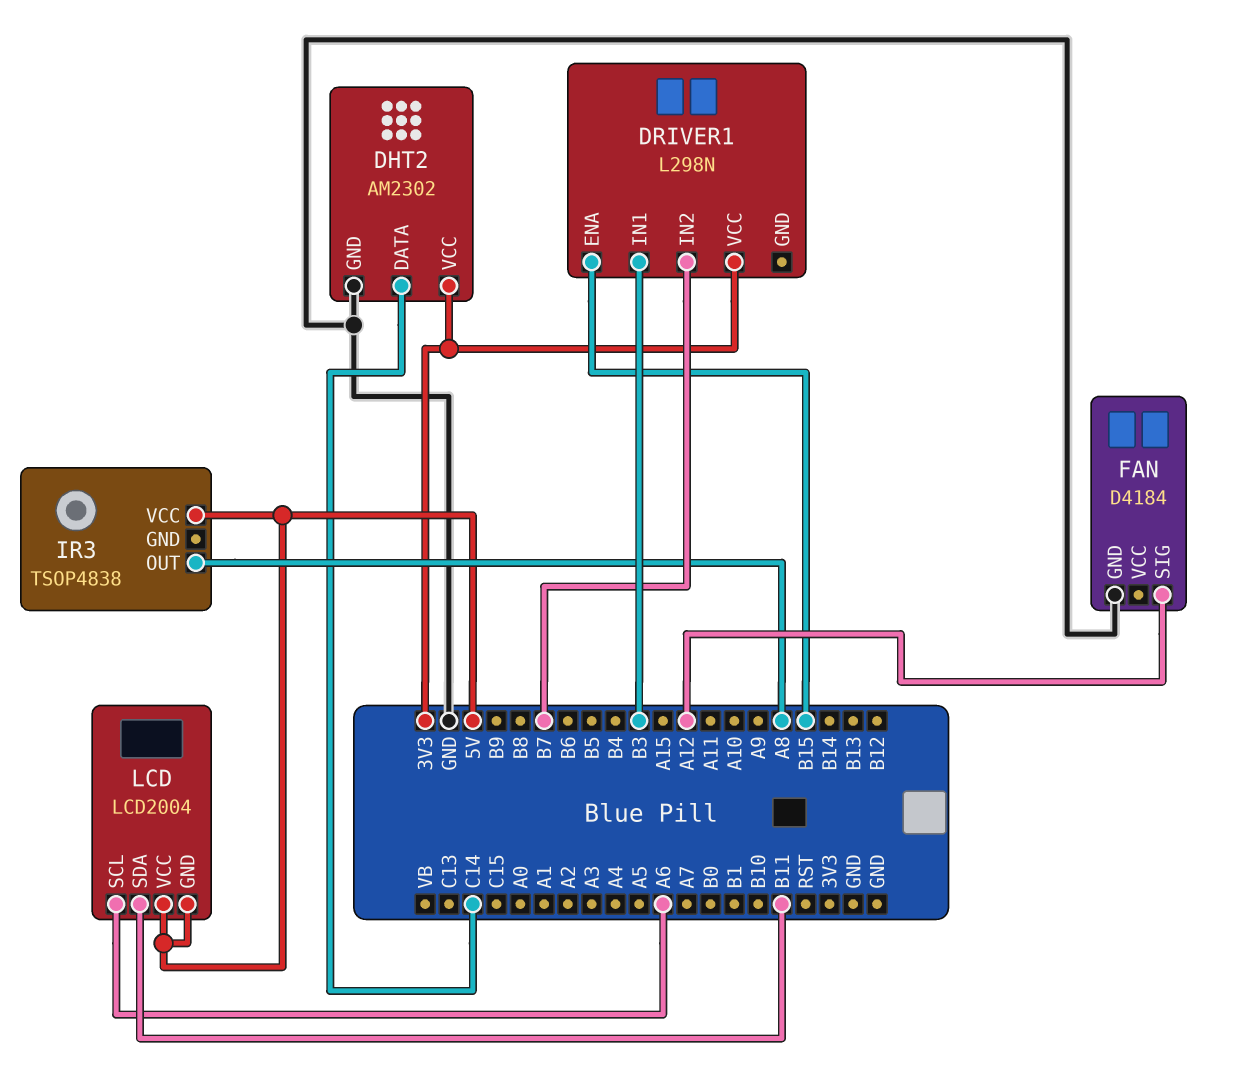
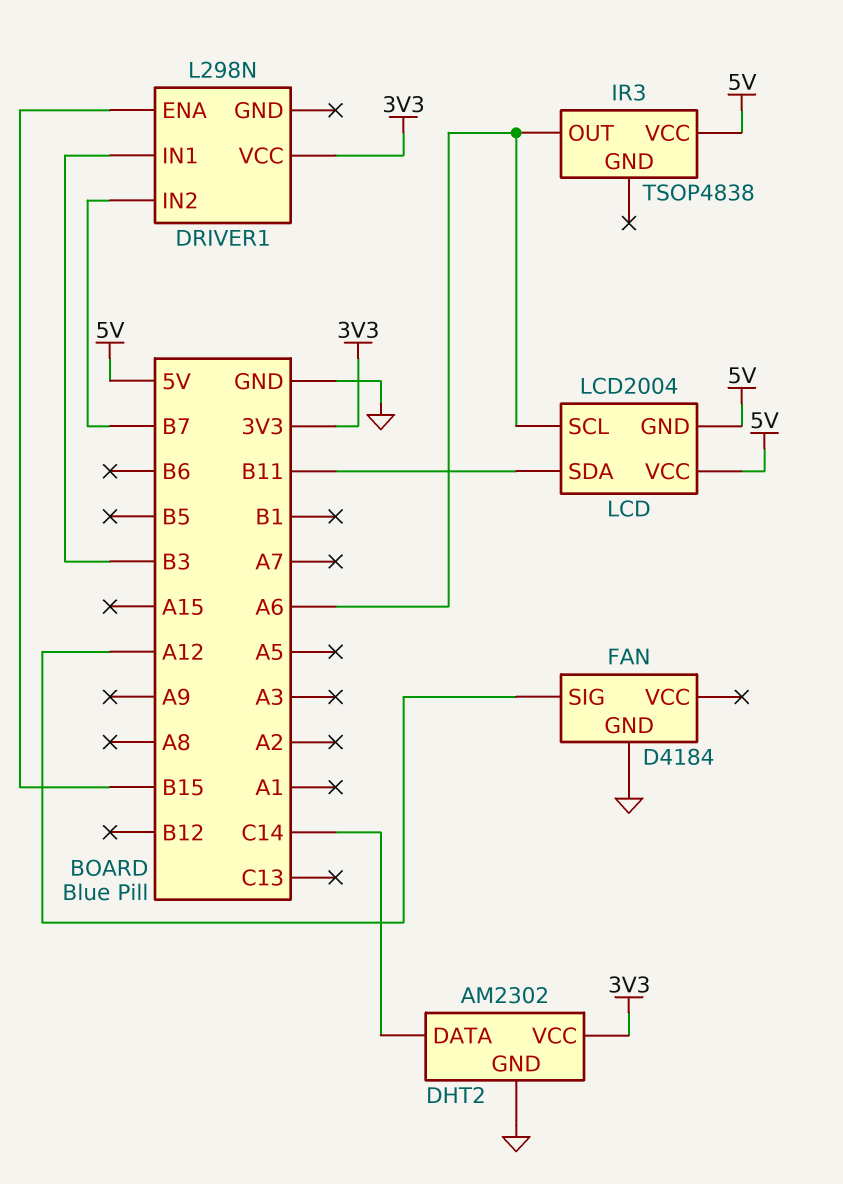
IR3 pin OUT: A8 -> A6

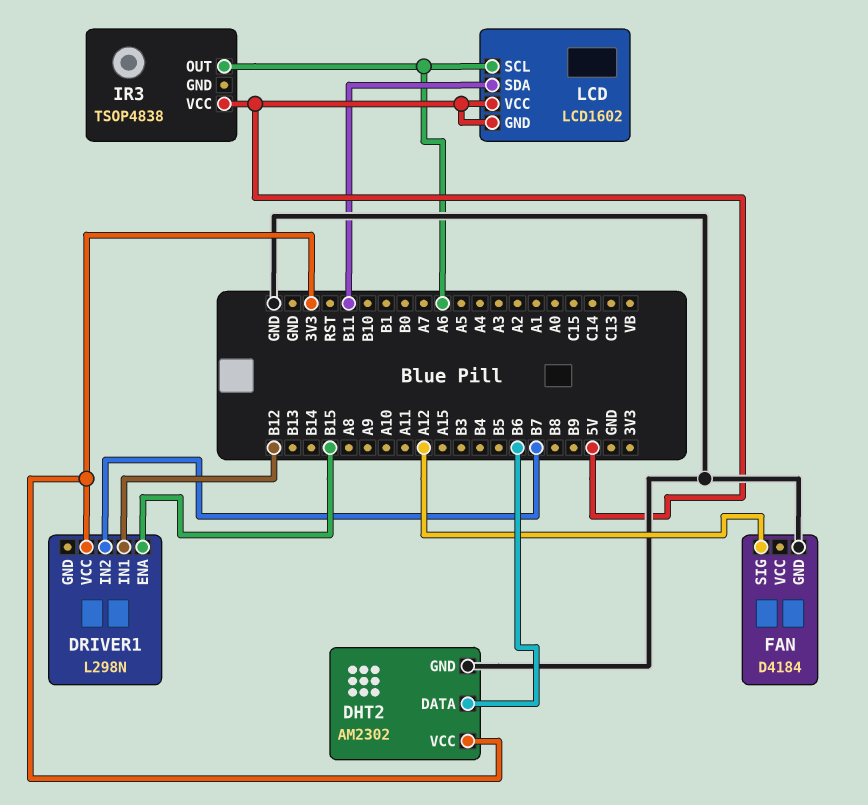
DHT2 pin DATA: C14 -> B6
DRIVER1 pin IN1: B3 -> B12
LCD: LCD2004 -> LCD1602

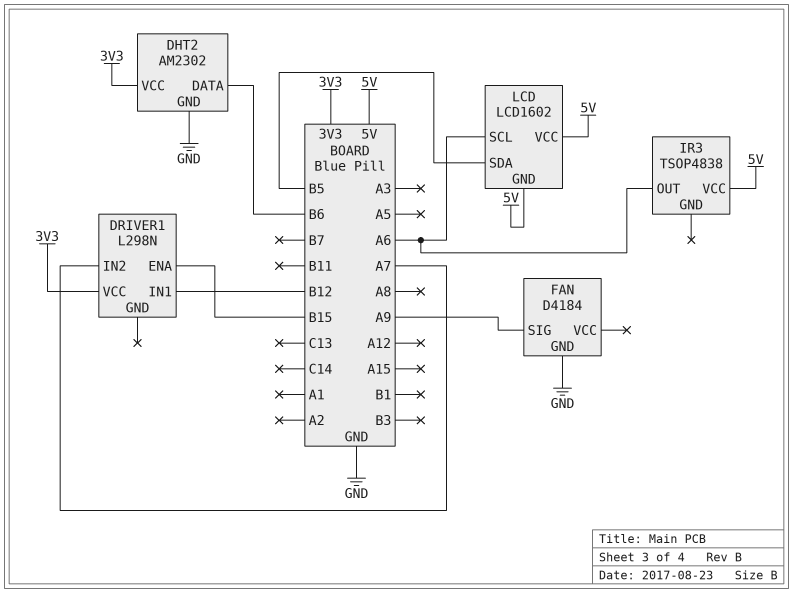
DRIVER1 pin IN2: B7 -> A7
FAN pin SIG: A12 -> A9
LCD pin SDA: B11 -> B5

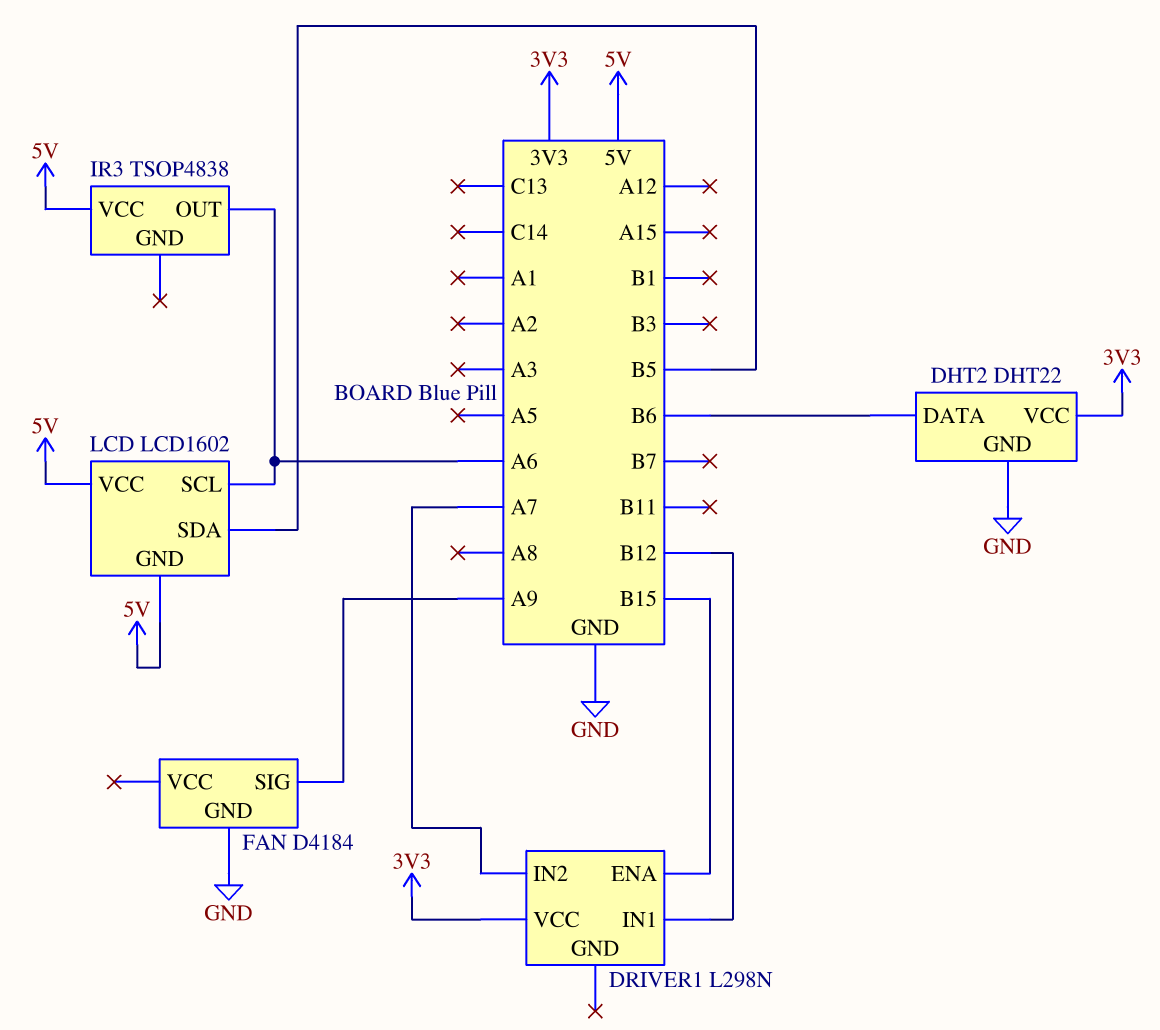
DHT2: AM2302 -> DHT22

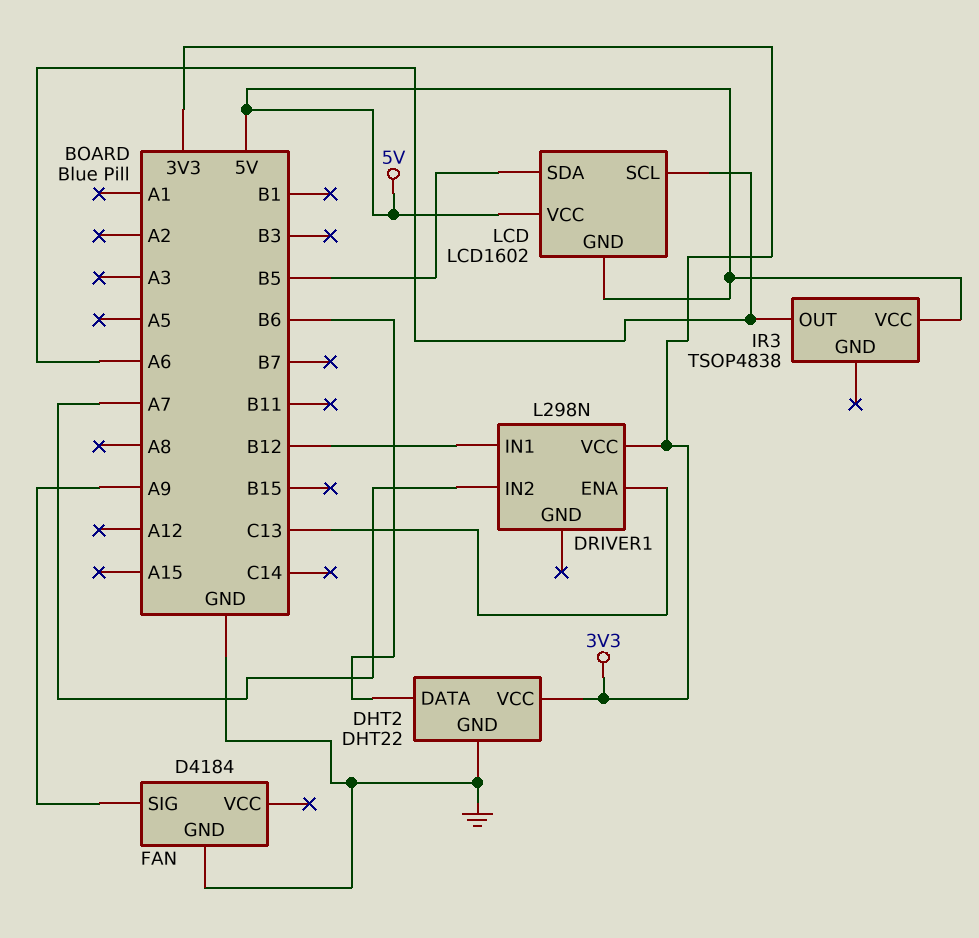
DRIVER1 pin ENA: B15 -> C13

